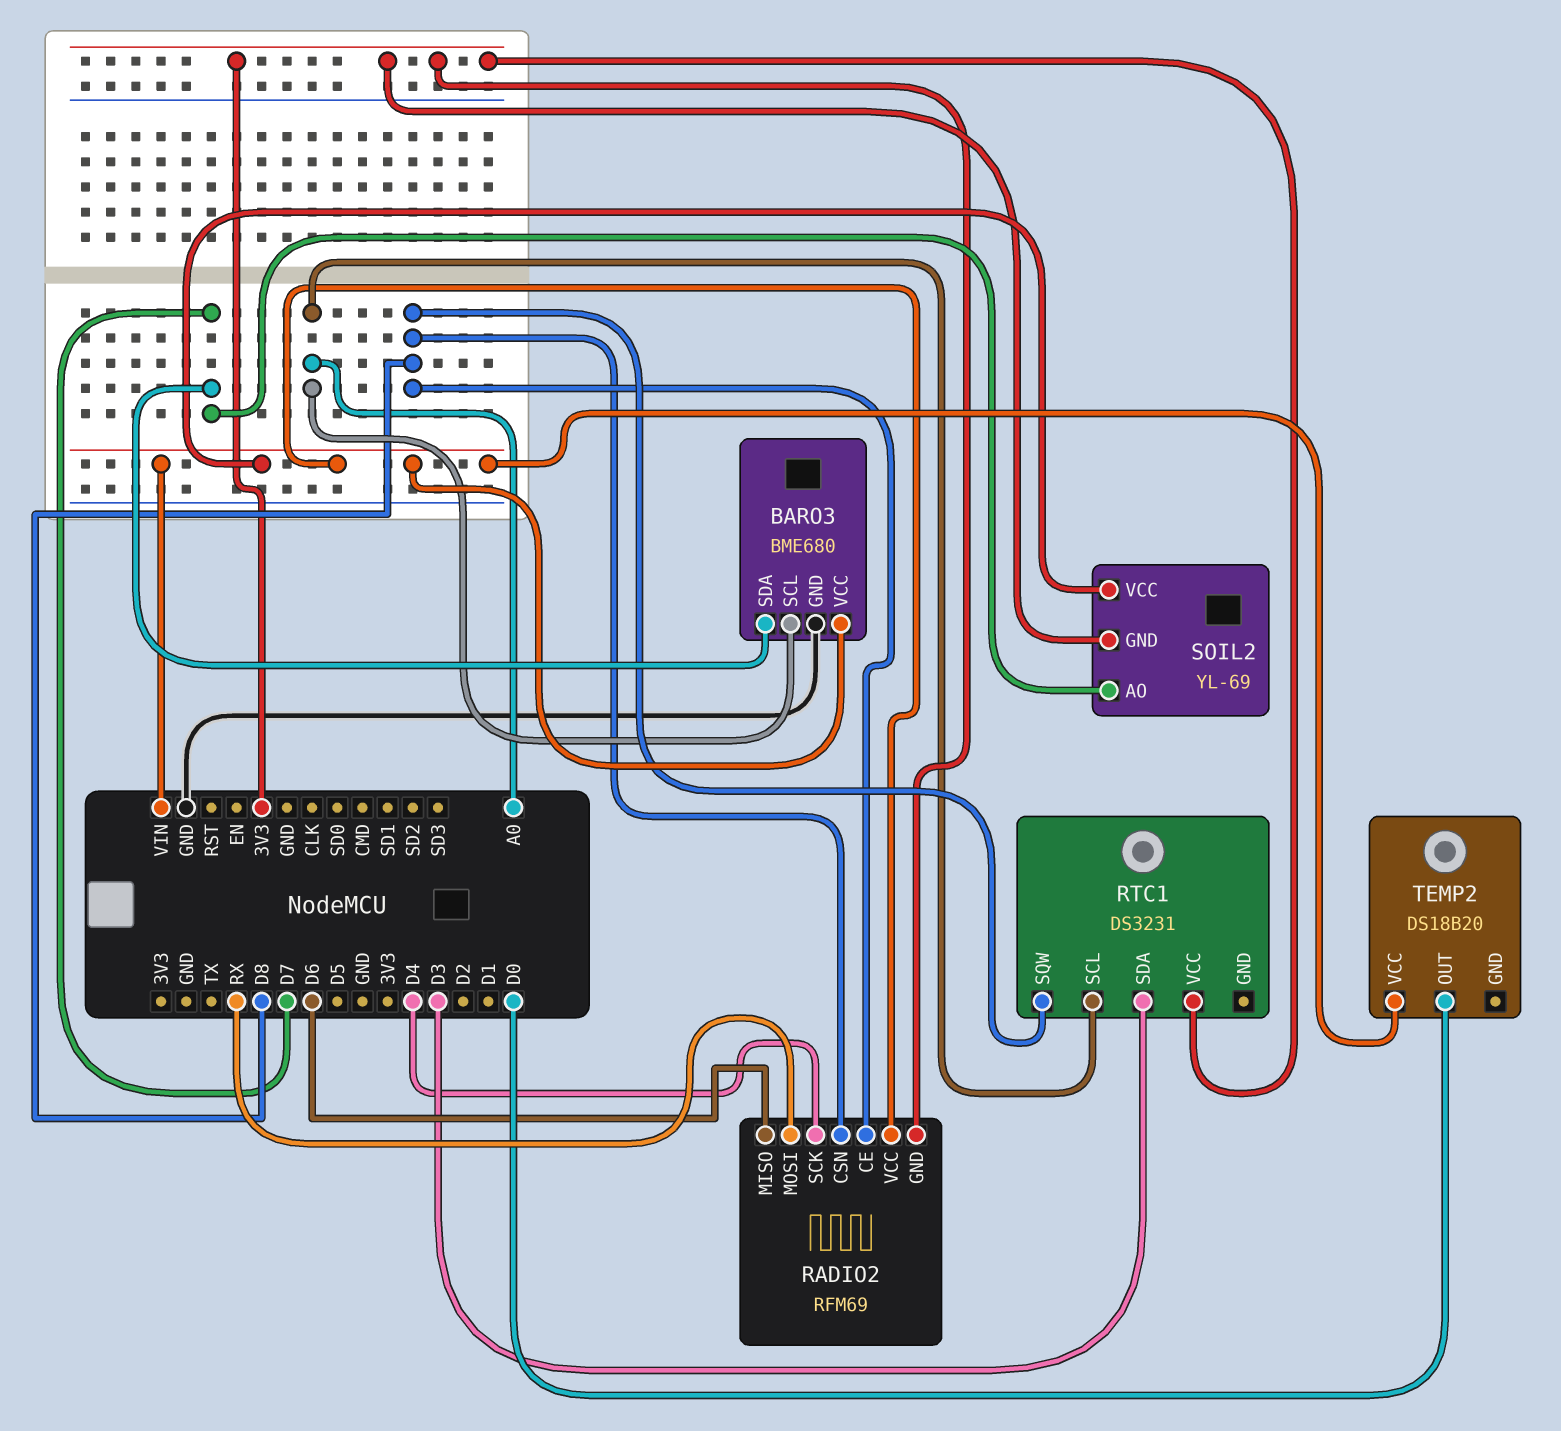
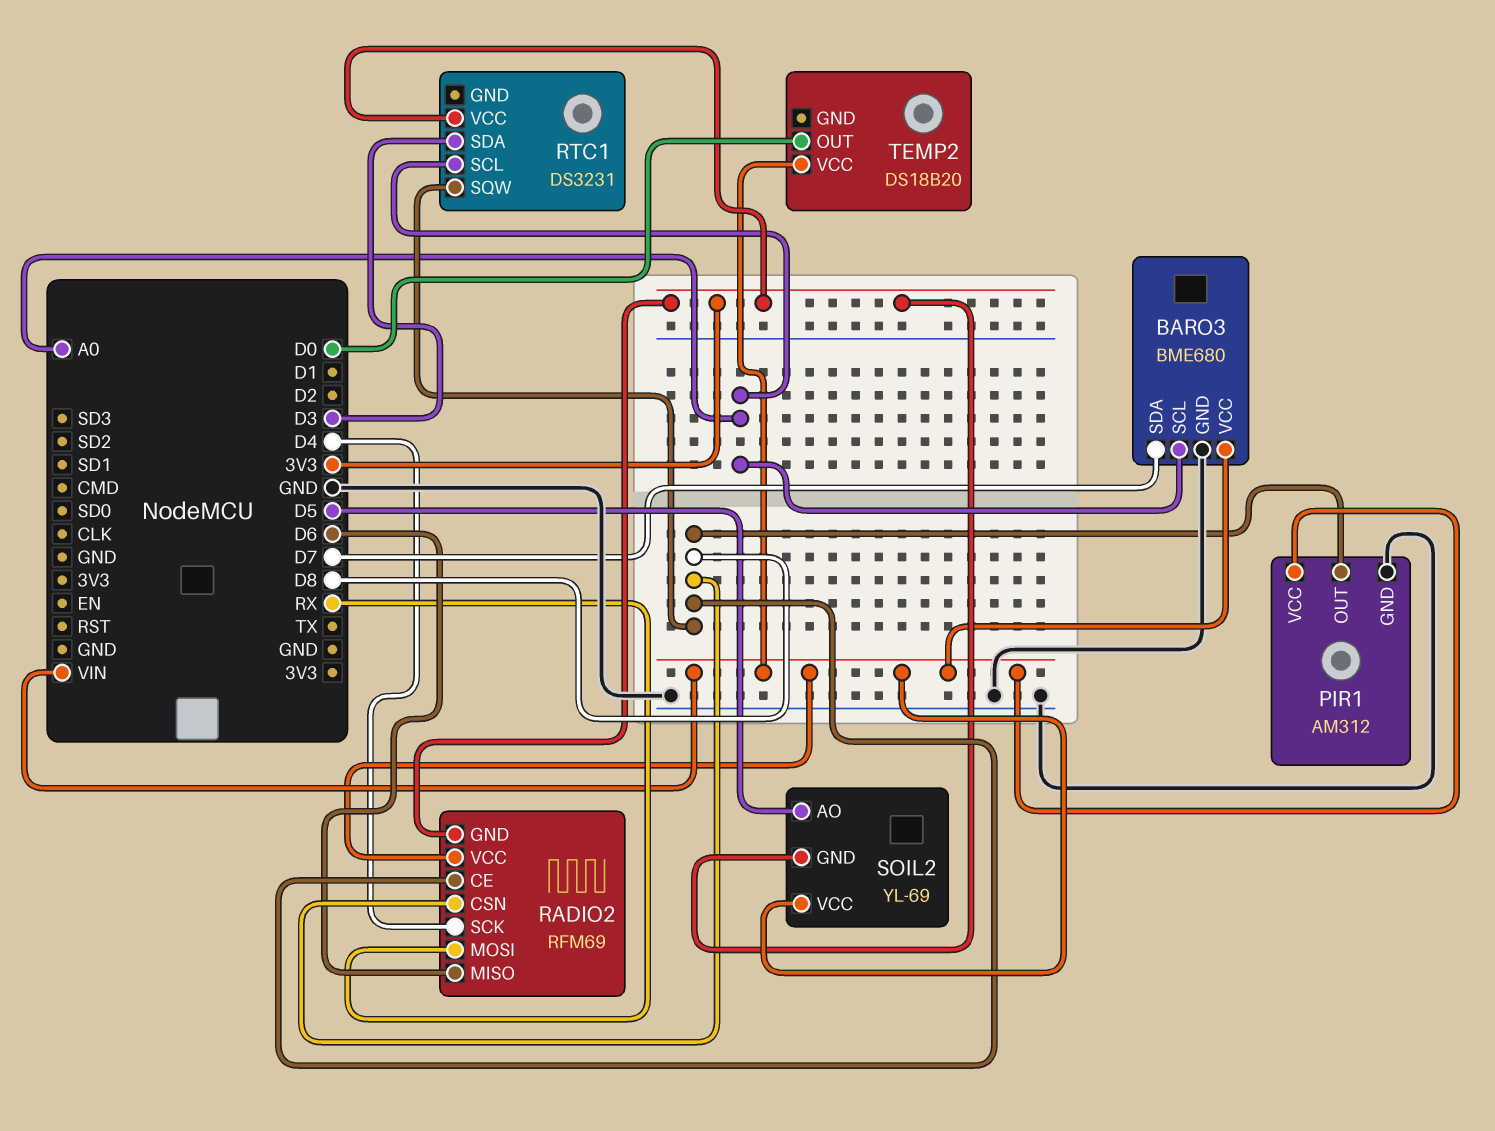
PIR1: none -> AM312
PIR1 pin GND: none -> GND
PIR1 pin OUT: none -> D8
PIR1 pin VCC: none -> VIN
SOIL2 pin AO: D7 -> D5

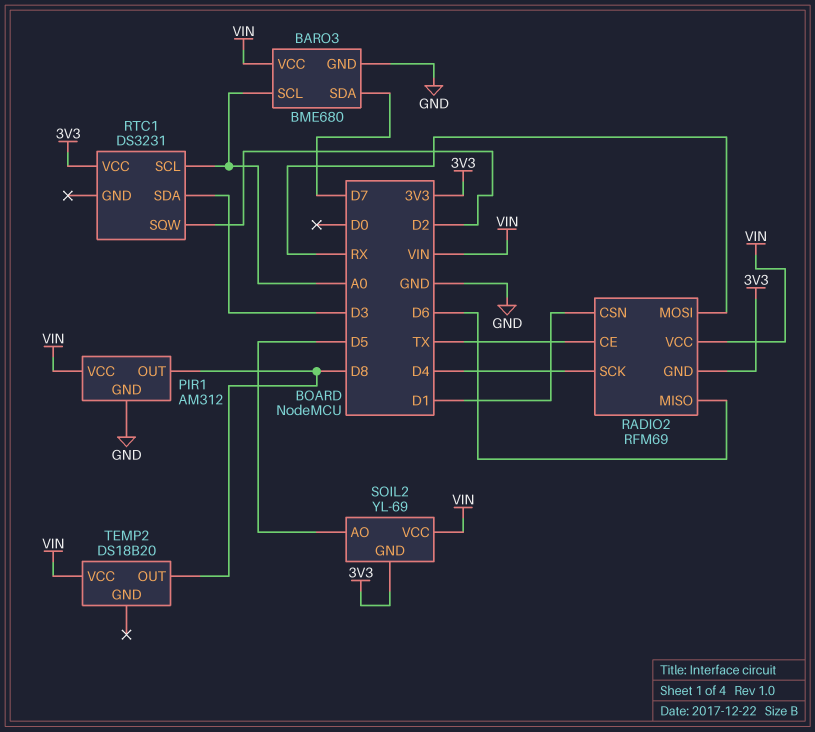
RADIO2 pin CE: D8 -> TX
RADIO2 pin CSN: D8 -> D1
RTC1 pin SQW: D8 -> D2
TEMP2 pin OUT: D0 -> D8

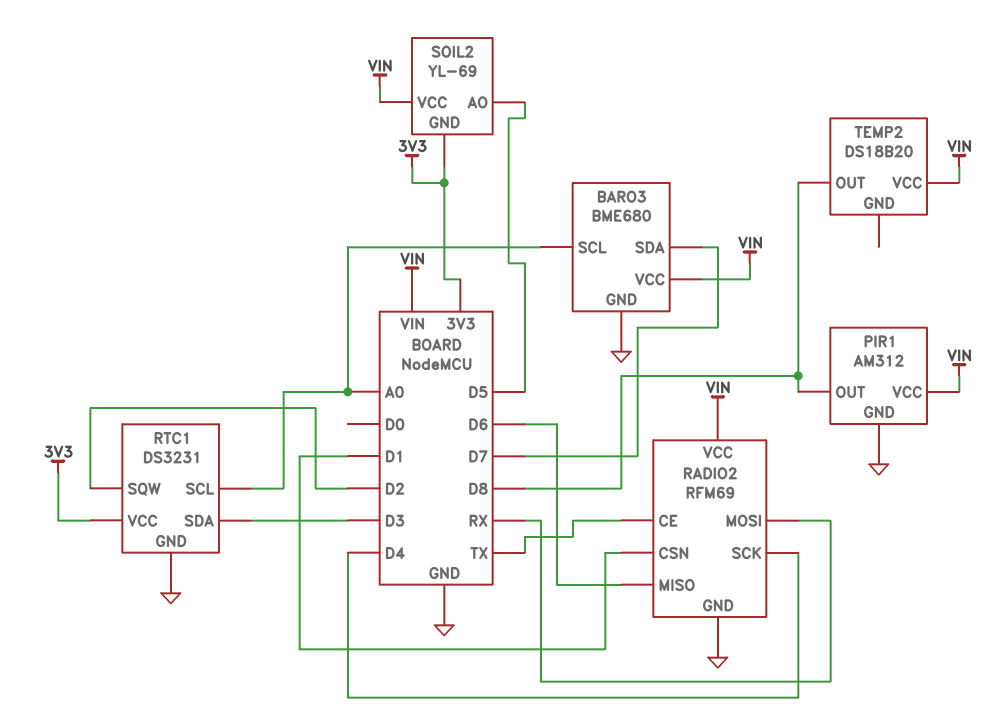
RADIO2 pin GND: 3V3 -> GND
RTC1 pin GND: none -> GND

